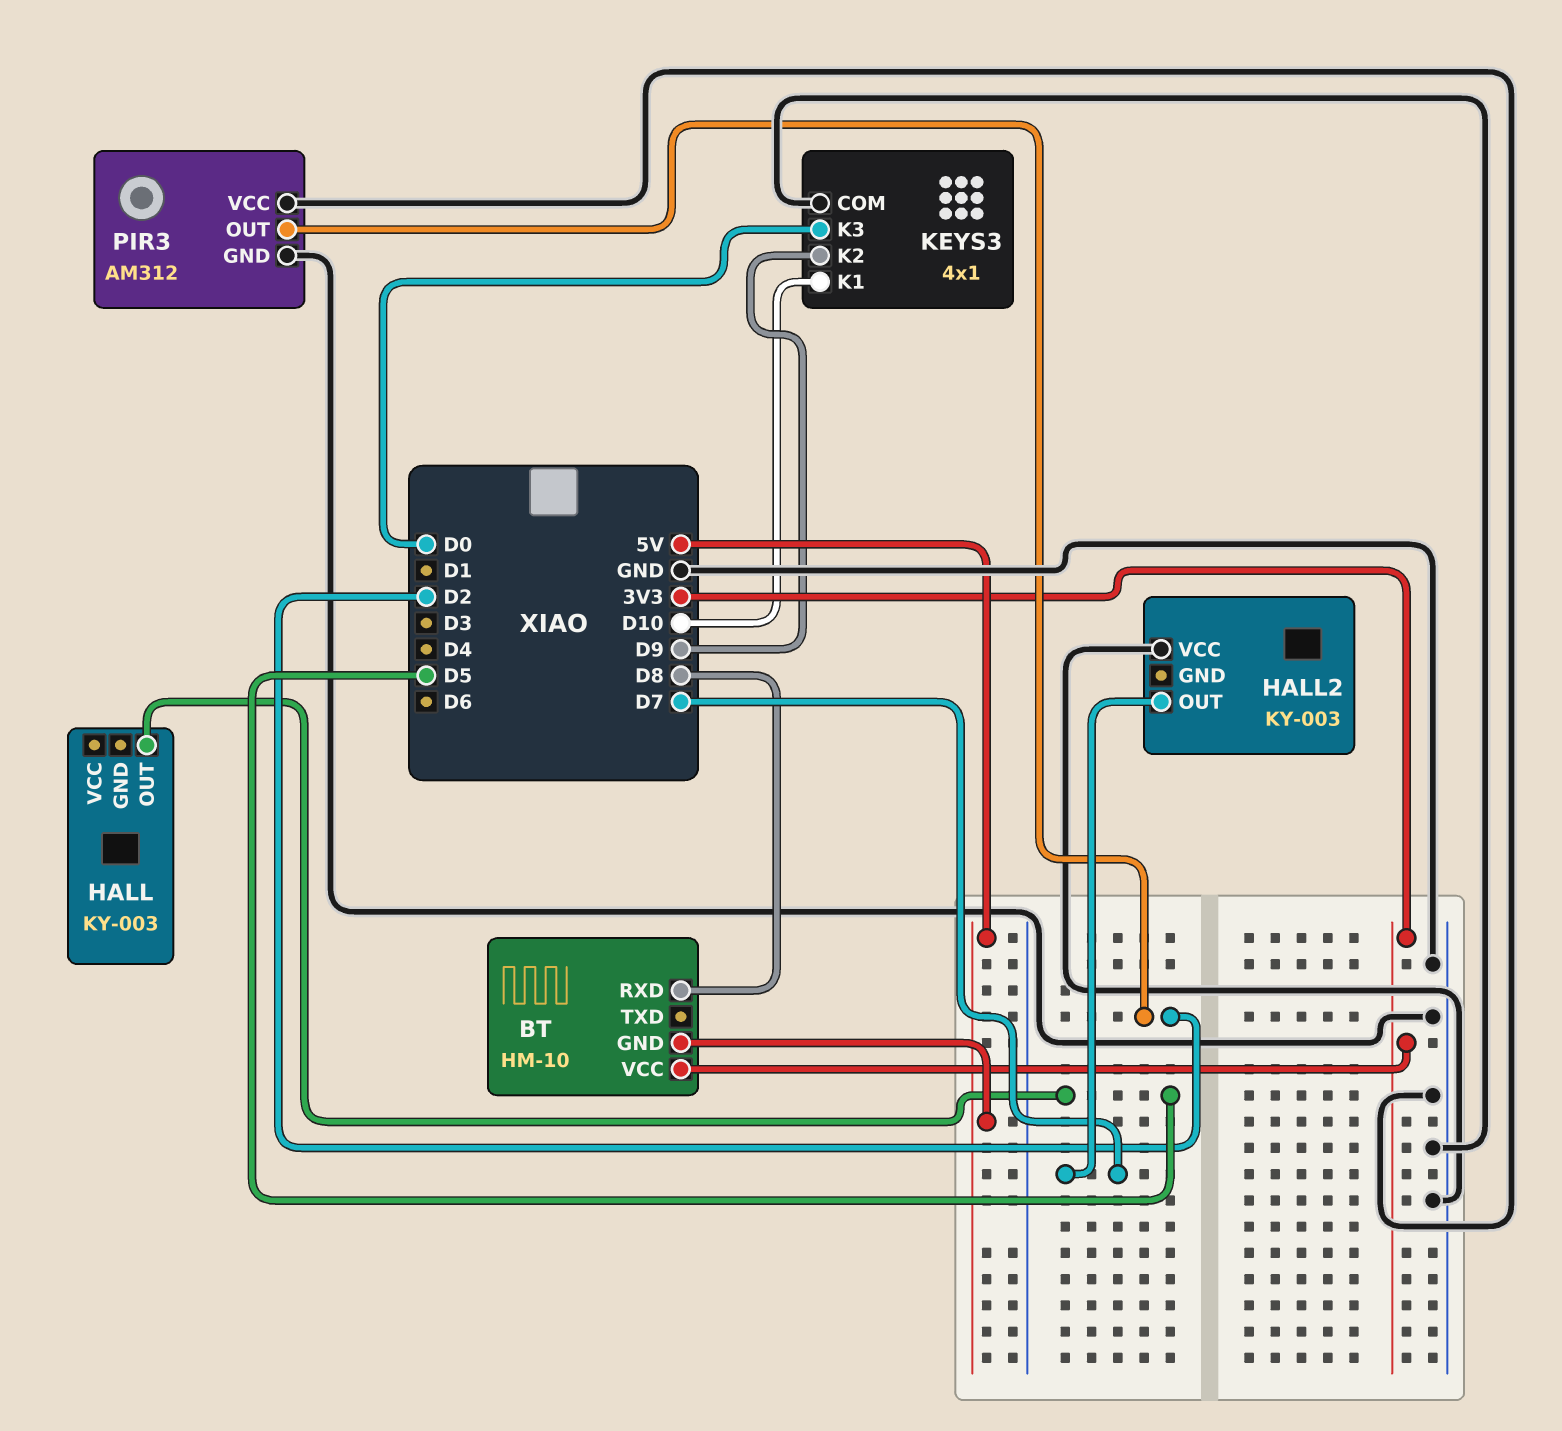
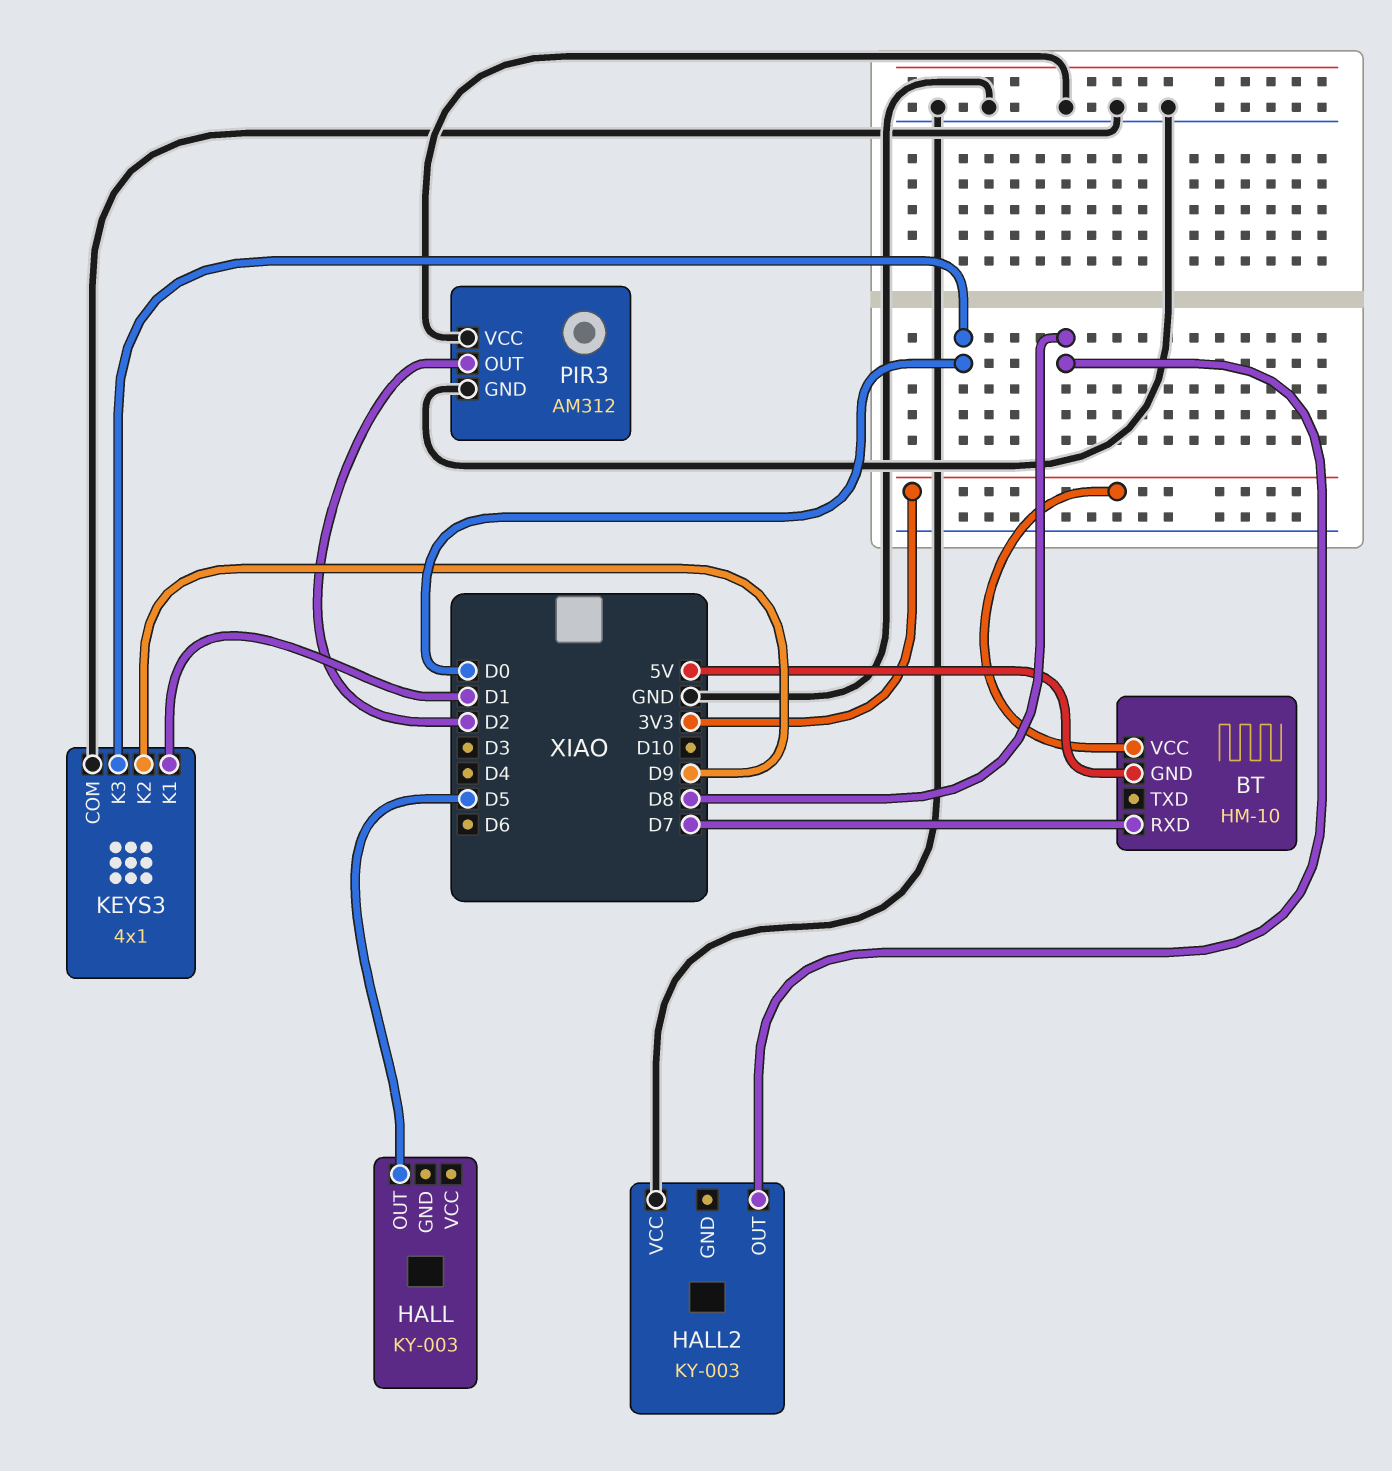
BT pin RXD: D8 -> D7
HALL2 pin OUT: D7 -> D8
KEYS3 pin K1: D10 -> D1

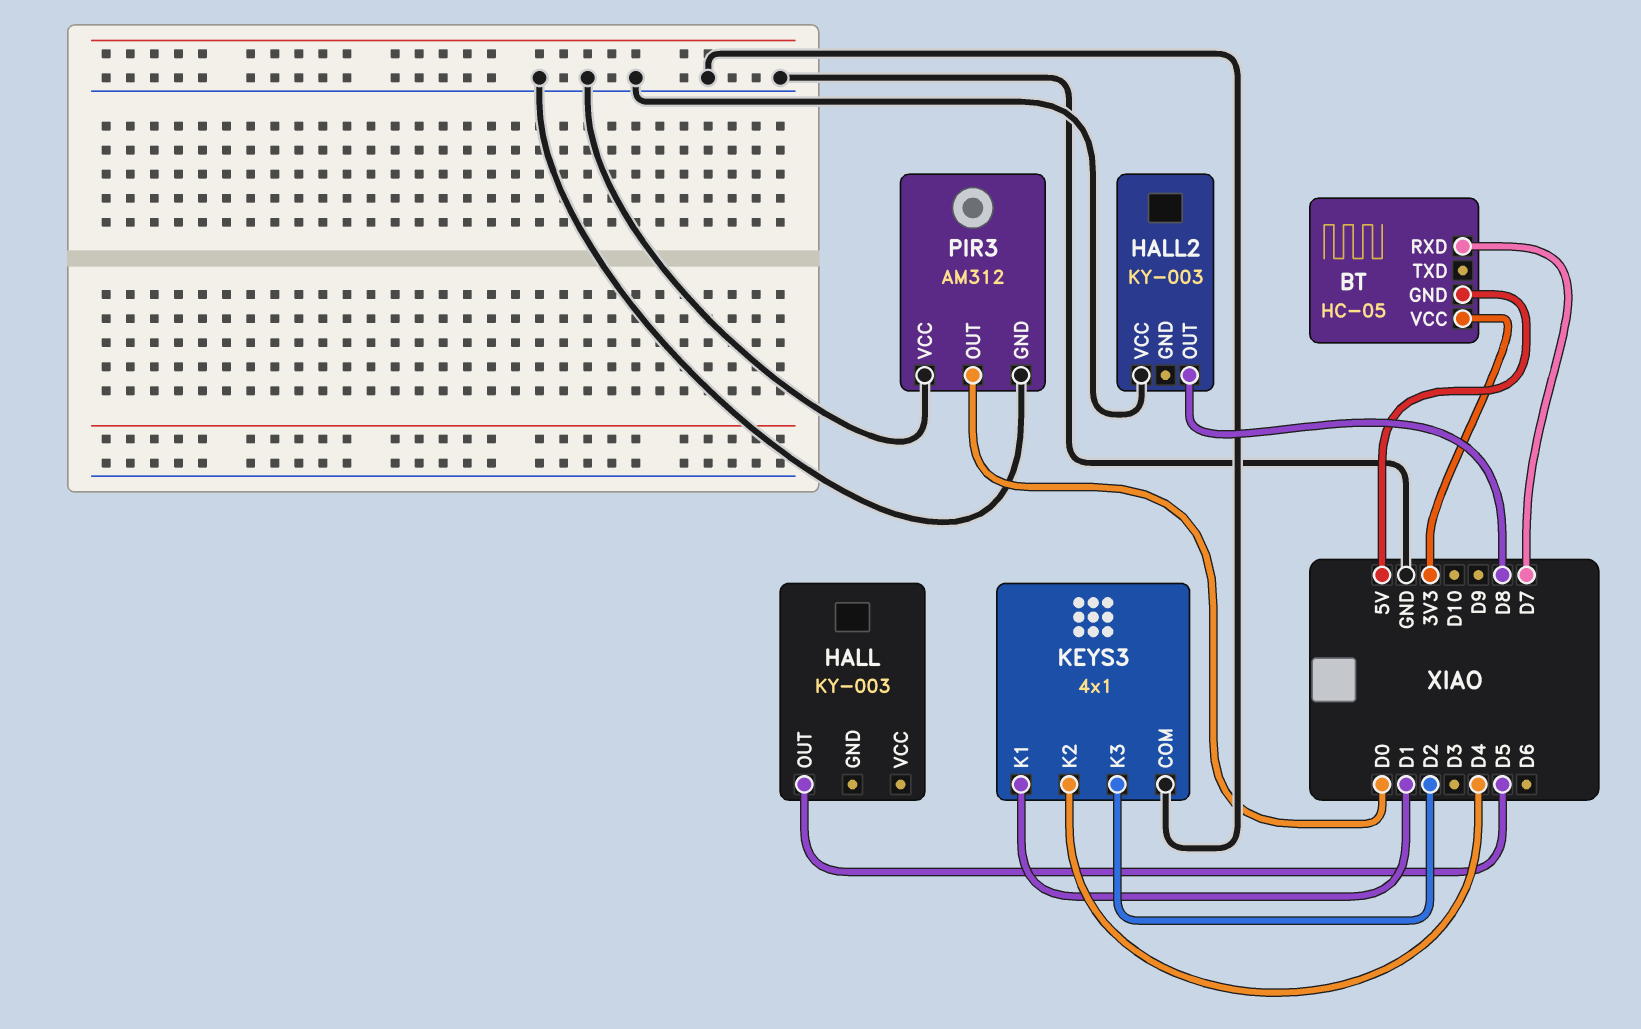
BT: HM-10 -> HC-05
KEYS3 pin K2: D9 -> D4
KEYS3 pin K3: D0 -> D2
PIR3 pin OUT: D2 -> D0

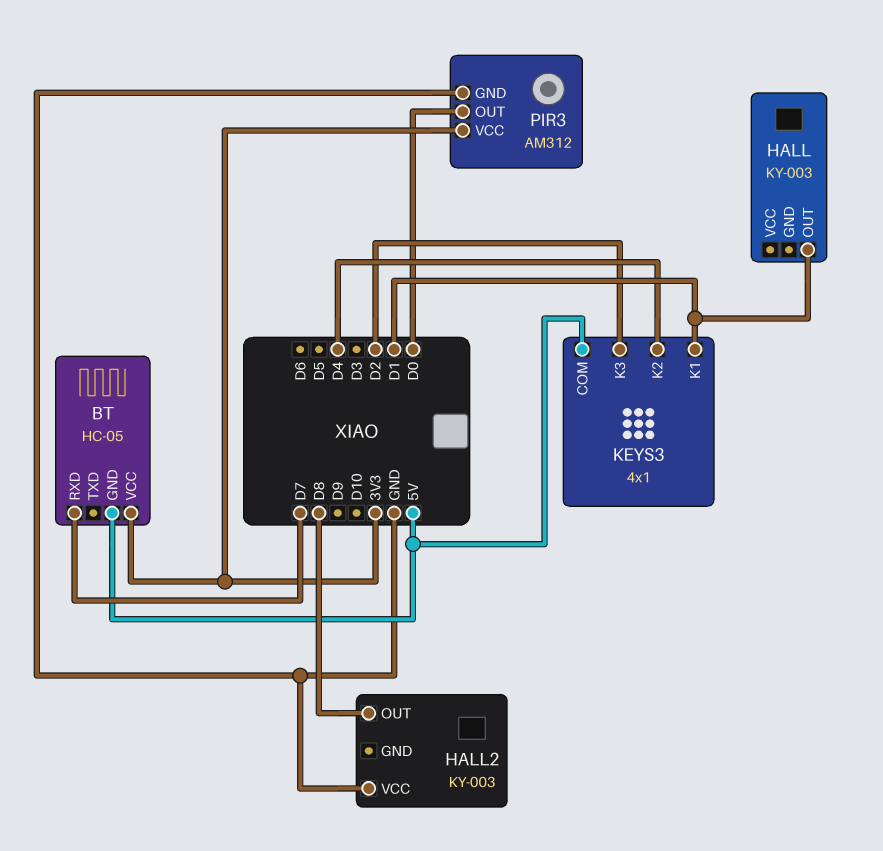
HALL pin OUT: D5 -> D1
KEYS3 pin COM: GND -> 5V
PIR3 pin VCC: GND -> 3V3

